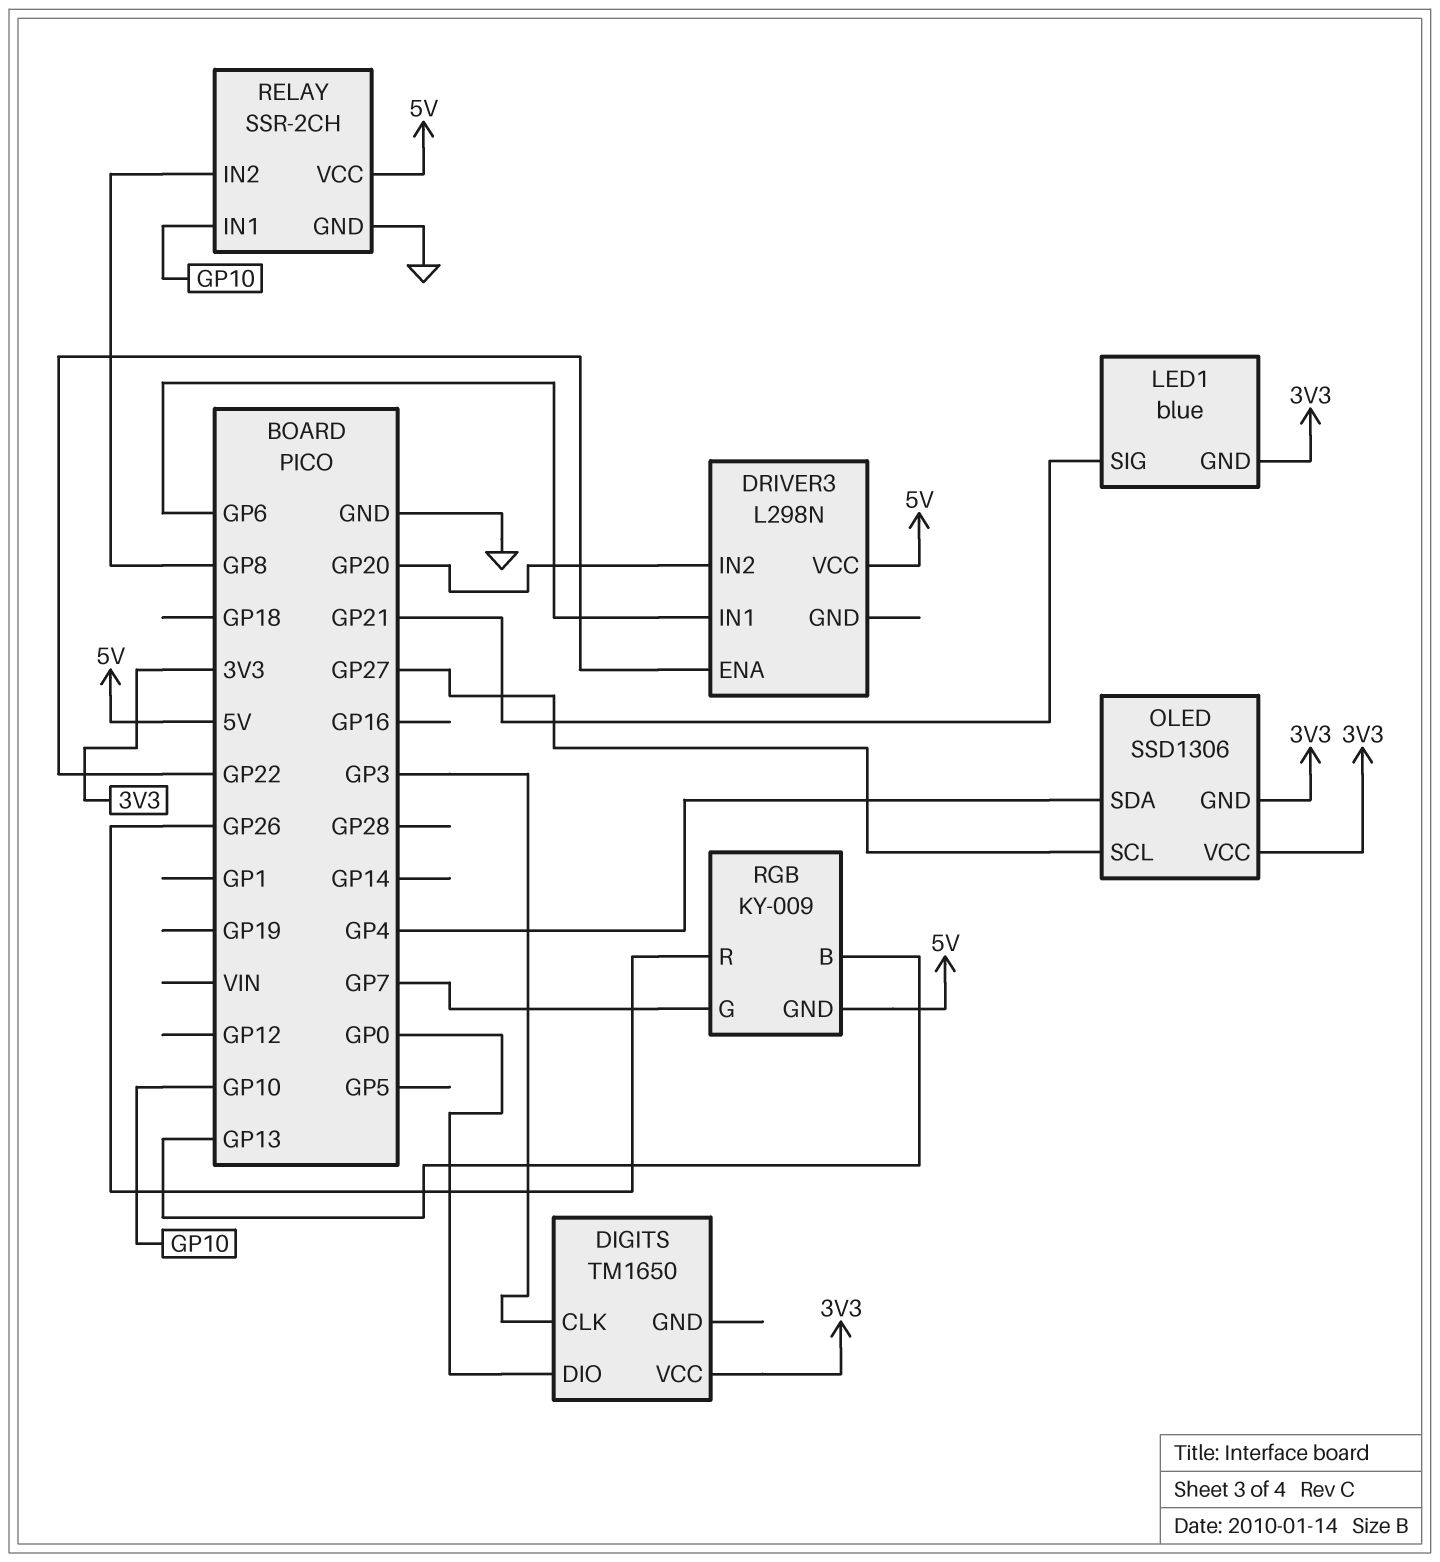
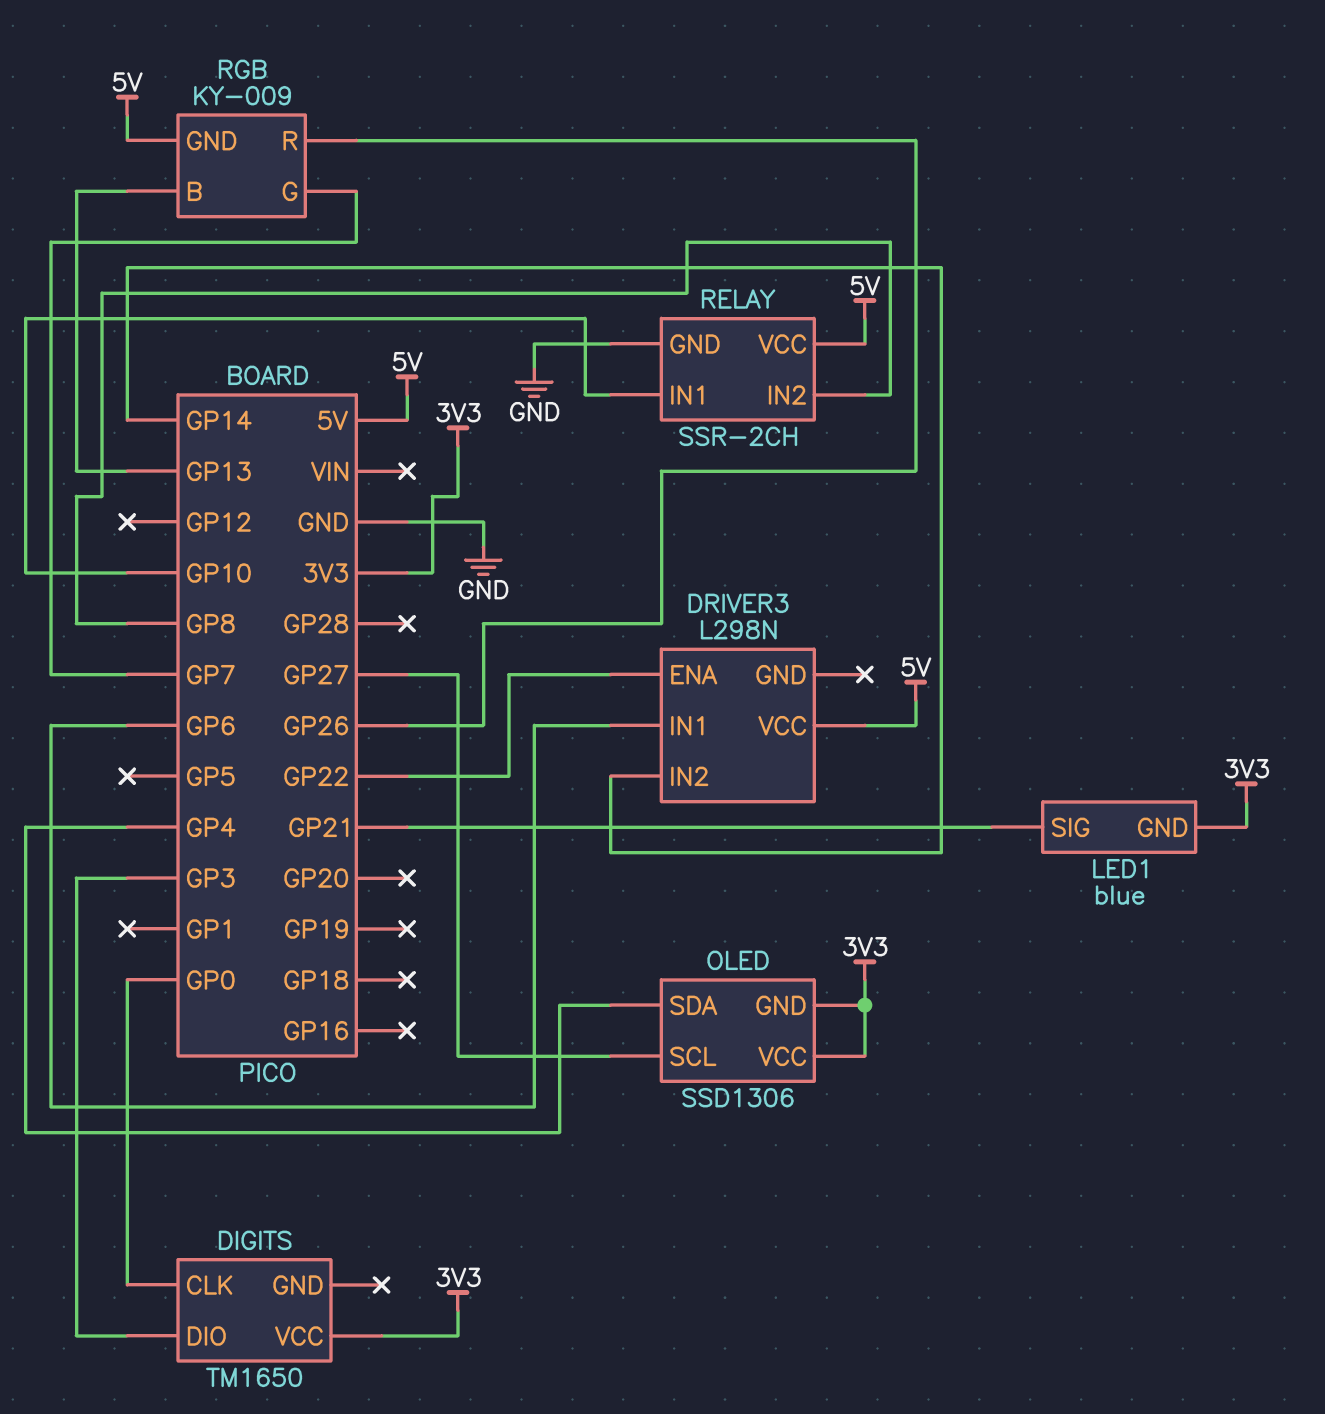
DIGITS pin CLK: GP3 -> GP0
DIGITS pin DIO: GP0 -> GP3
DRIVER3 pin IN2: GP20 -> GP14

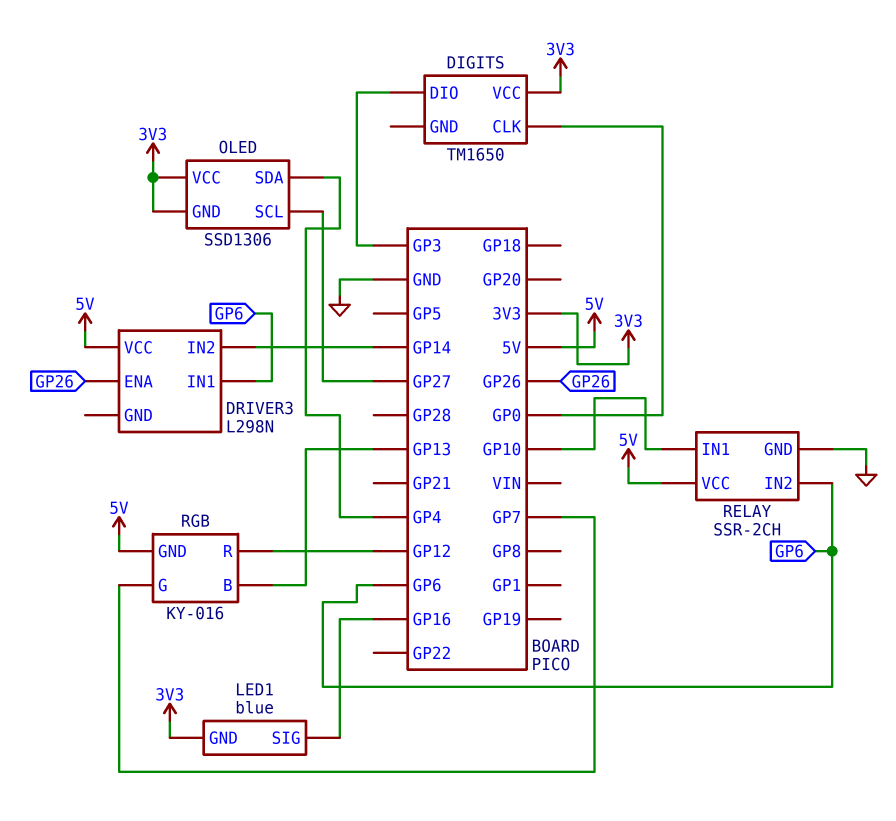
DRIVER3 pin ENA: GP22 -> GP26
LED1 pin SIG: GP21 -> GP16
RELAY pin IN2: GP8 -> GP6
RGB: KY-009 -> KY-016
RGB pin R: GP26 -> GP12

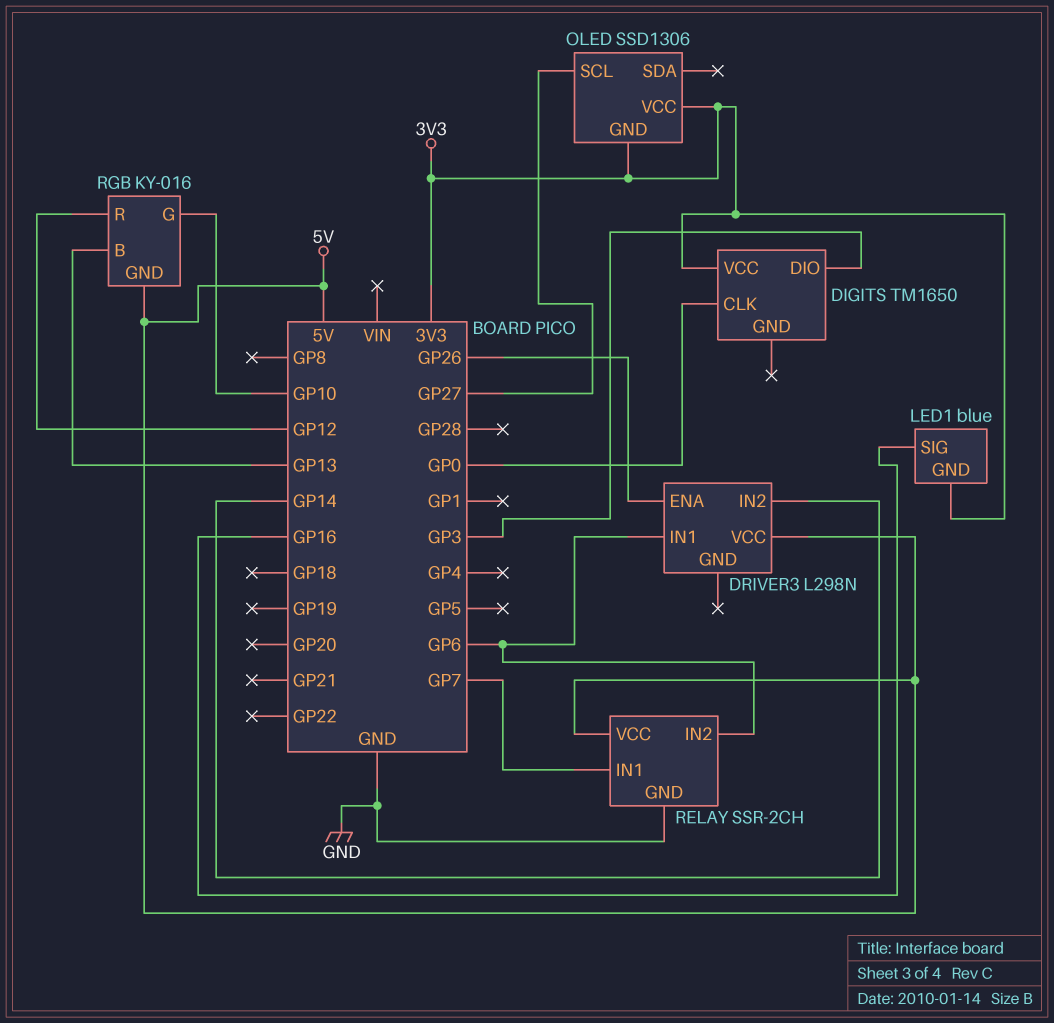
OLED pin SDA: GP4 -> none
RELAY pin IN1: GP10 -> GP7
RGB pin G: GP7 -> GP10

